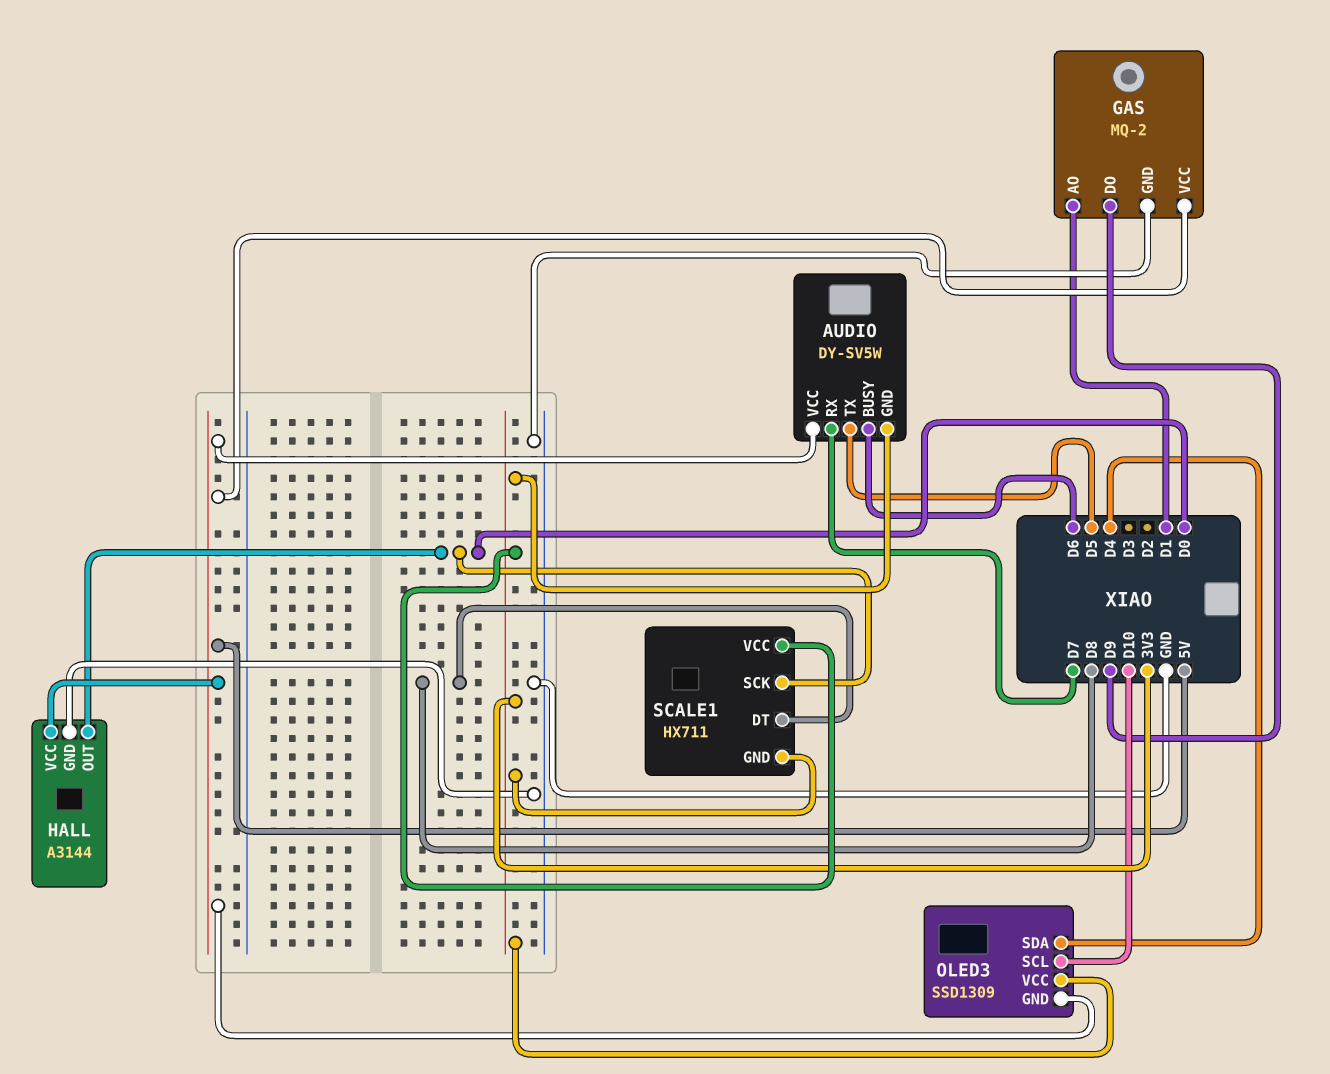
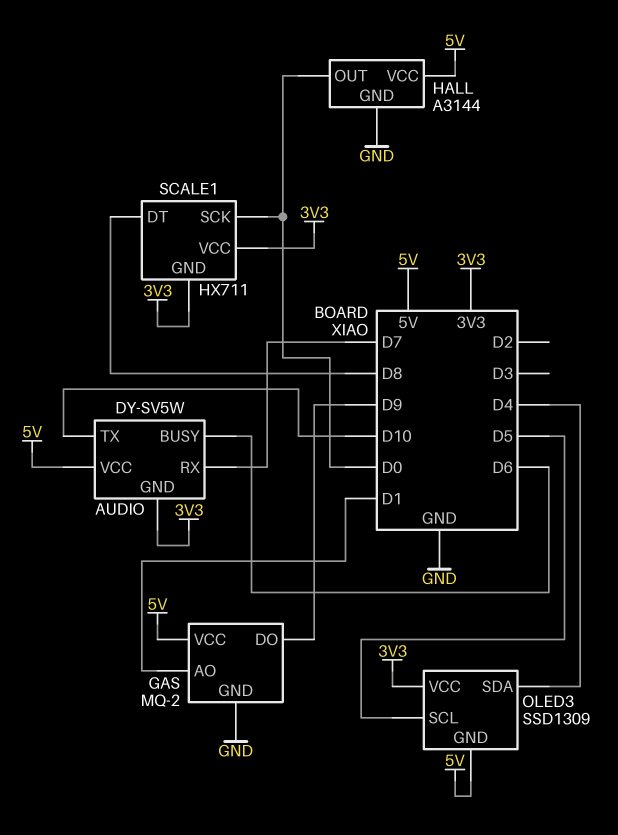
AUDIO pin TX: D5 -> D10
OLED3 pin SCL: D10 -> D5

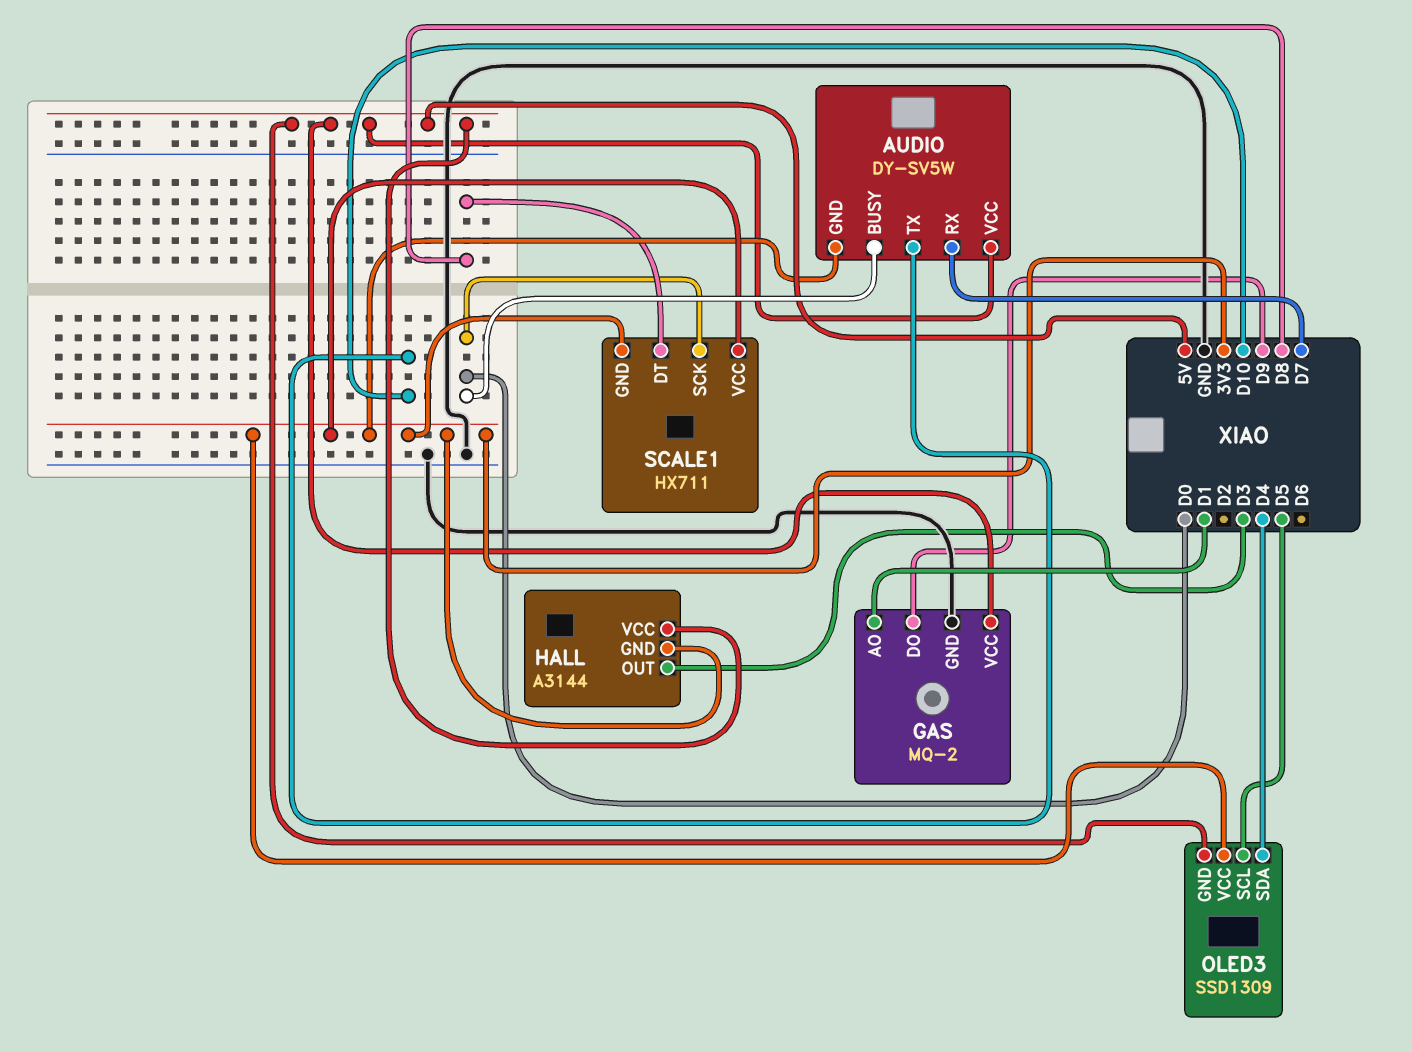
AUDIO pin BUSY: D6 -> D0
HALL pin GND: GND -> 3V3
HALL pin OUT: D0 -> D3

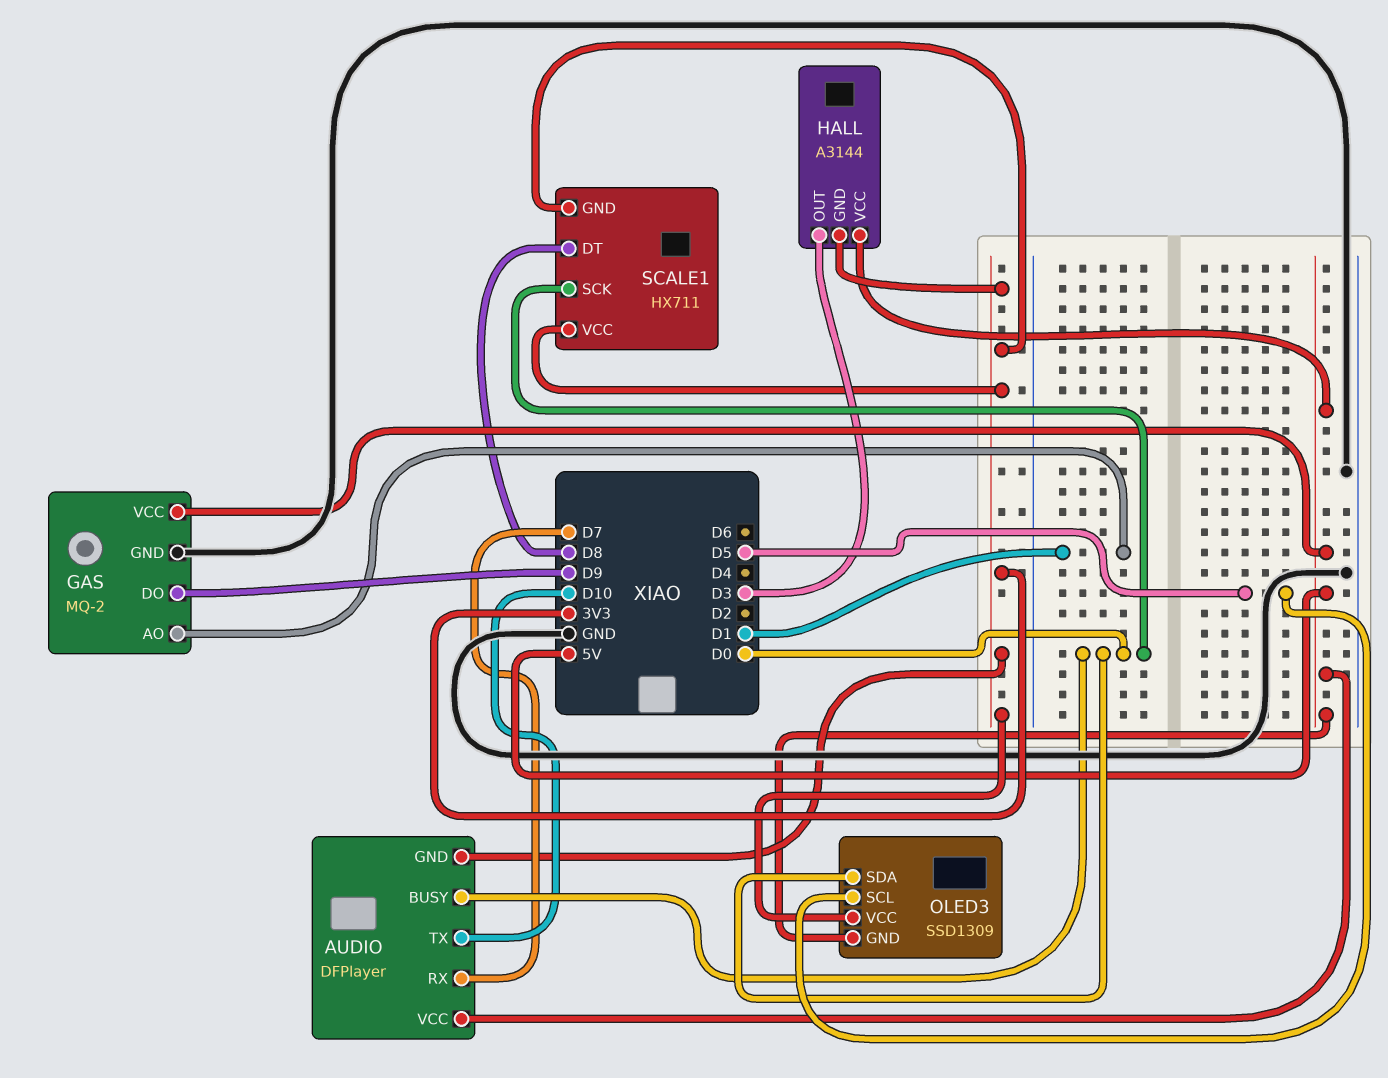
AUDIO: DY-SV5W -> DFPlayer
OLED3 pin SDA: D4 -> D0

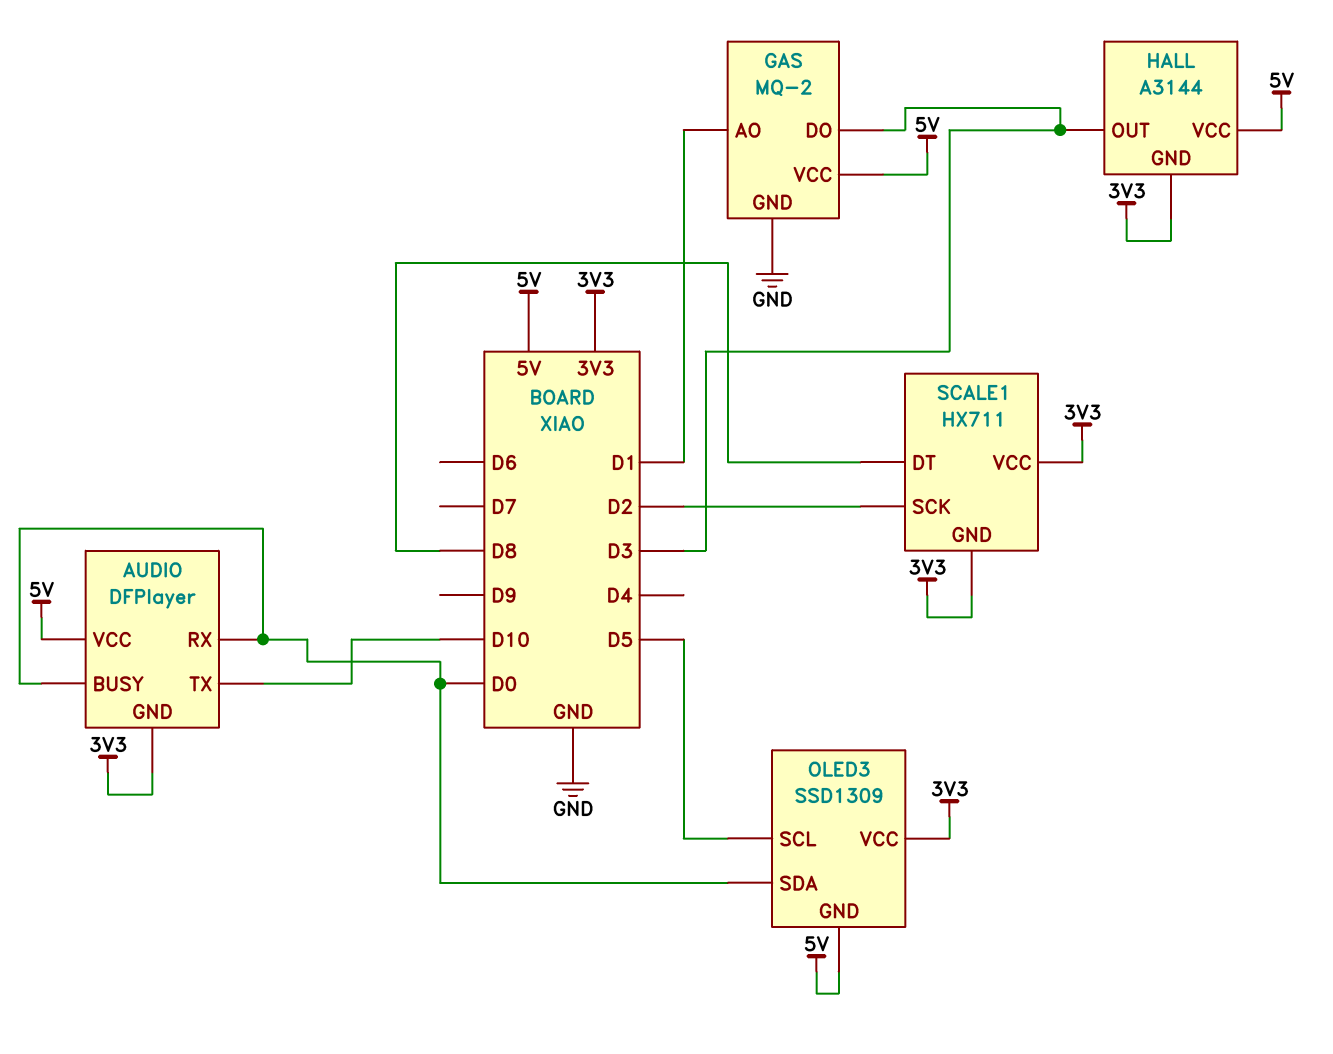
AUDIO pin RX: D7 -> D0
GAS pin DO: D9 -> D3
SCALE1 pin SCK: D0 -> D2

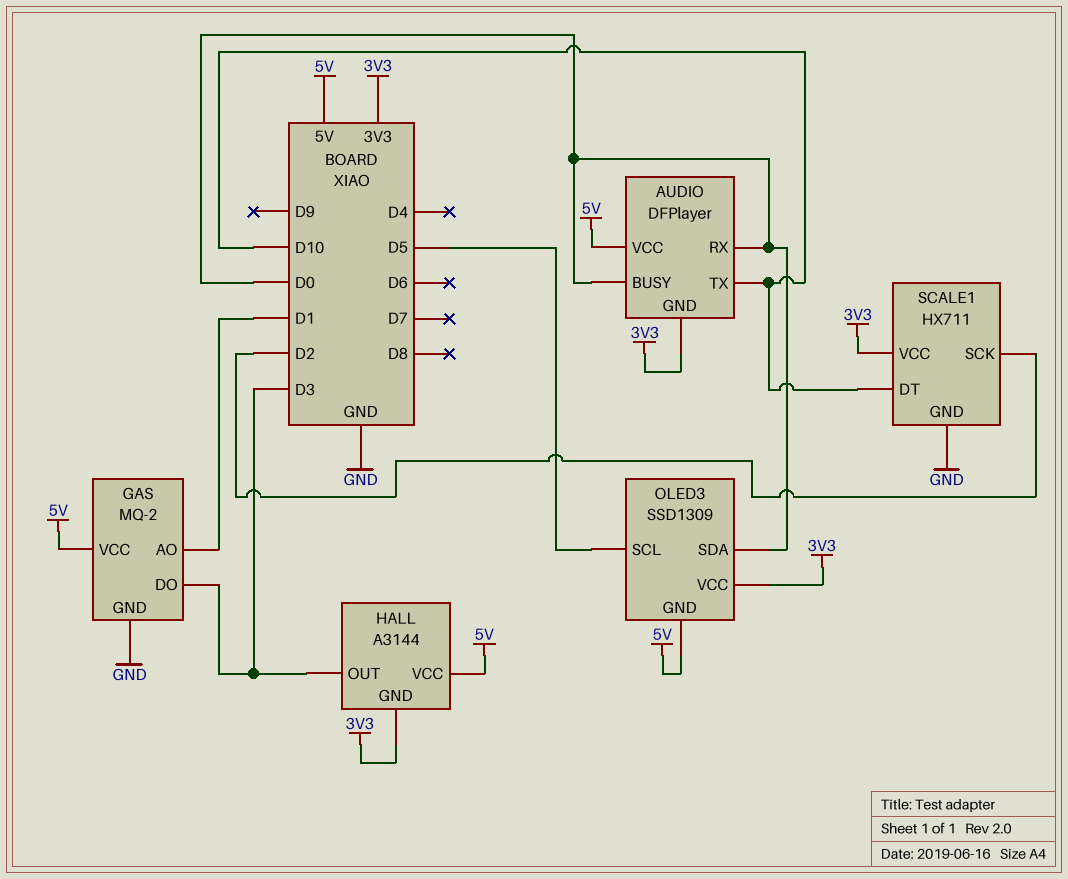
SCALE1 pin DT: D8 -> D10
SCALE1 pin GND: 3V3 -> GND

